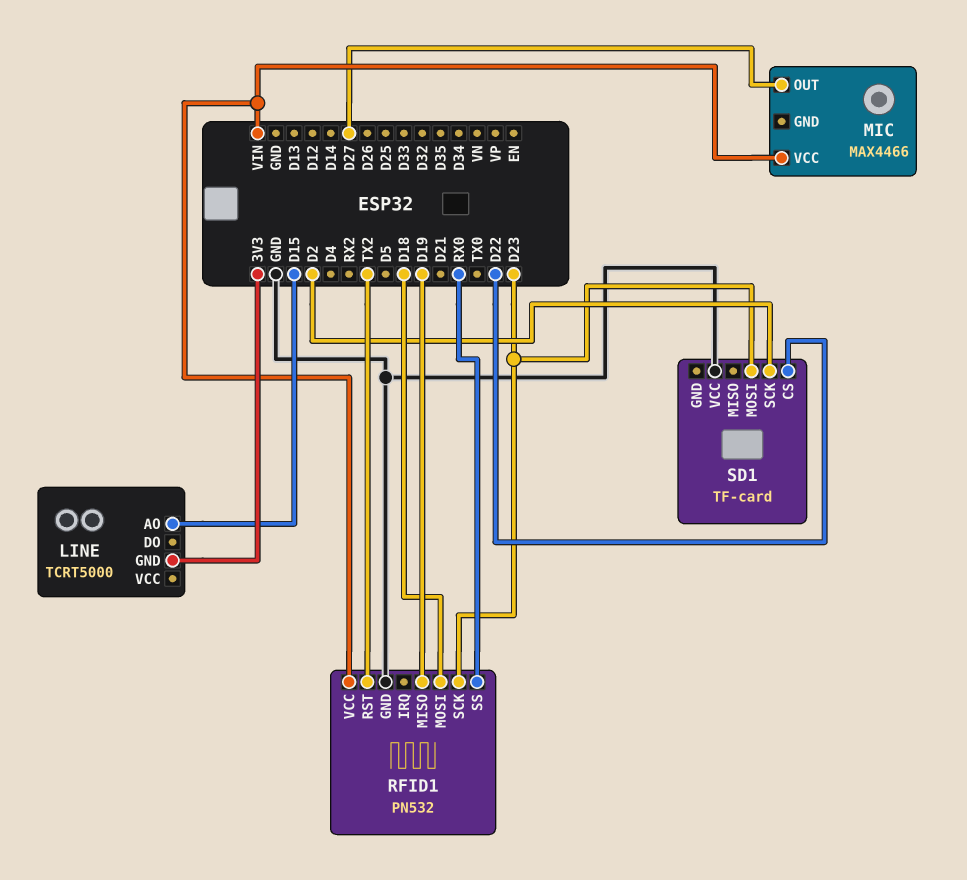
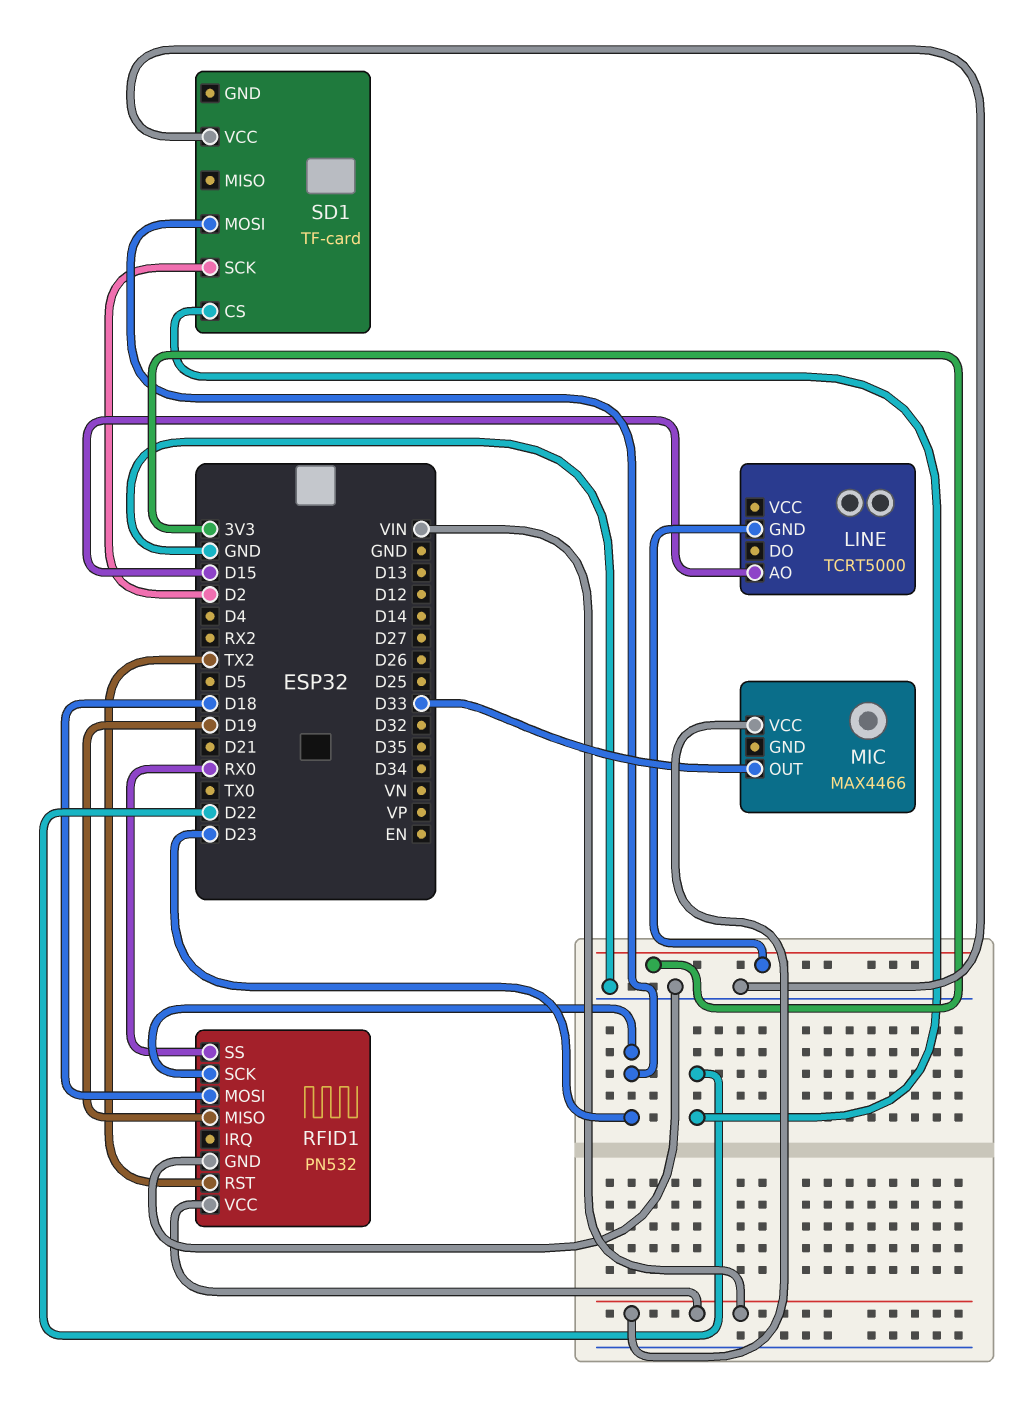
MIC pin OUT: D27 -> D33

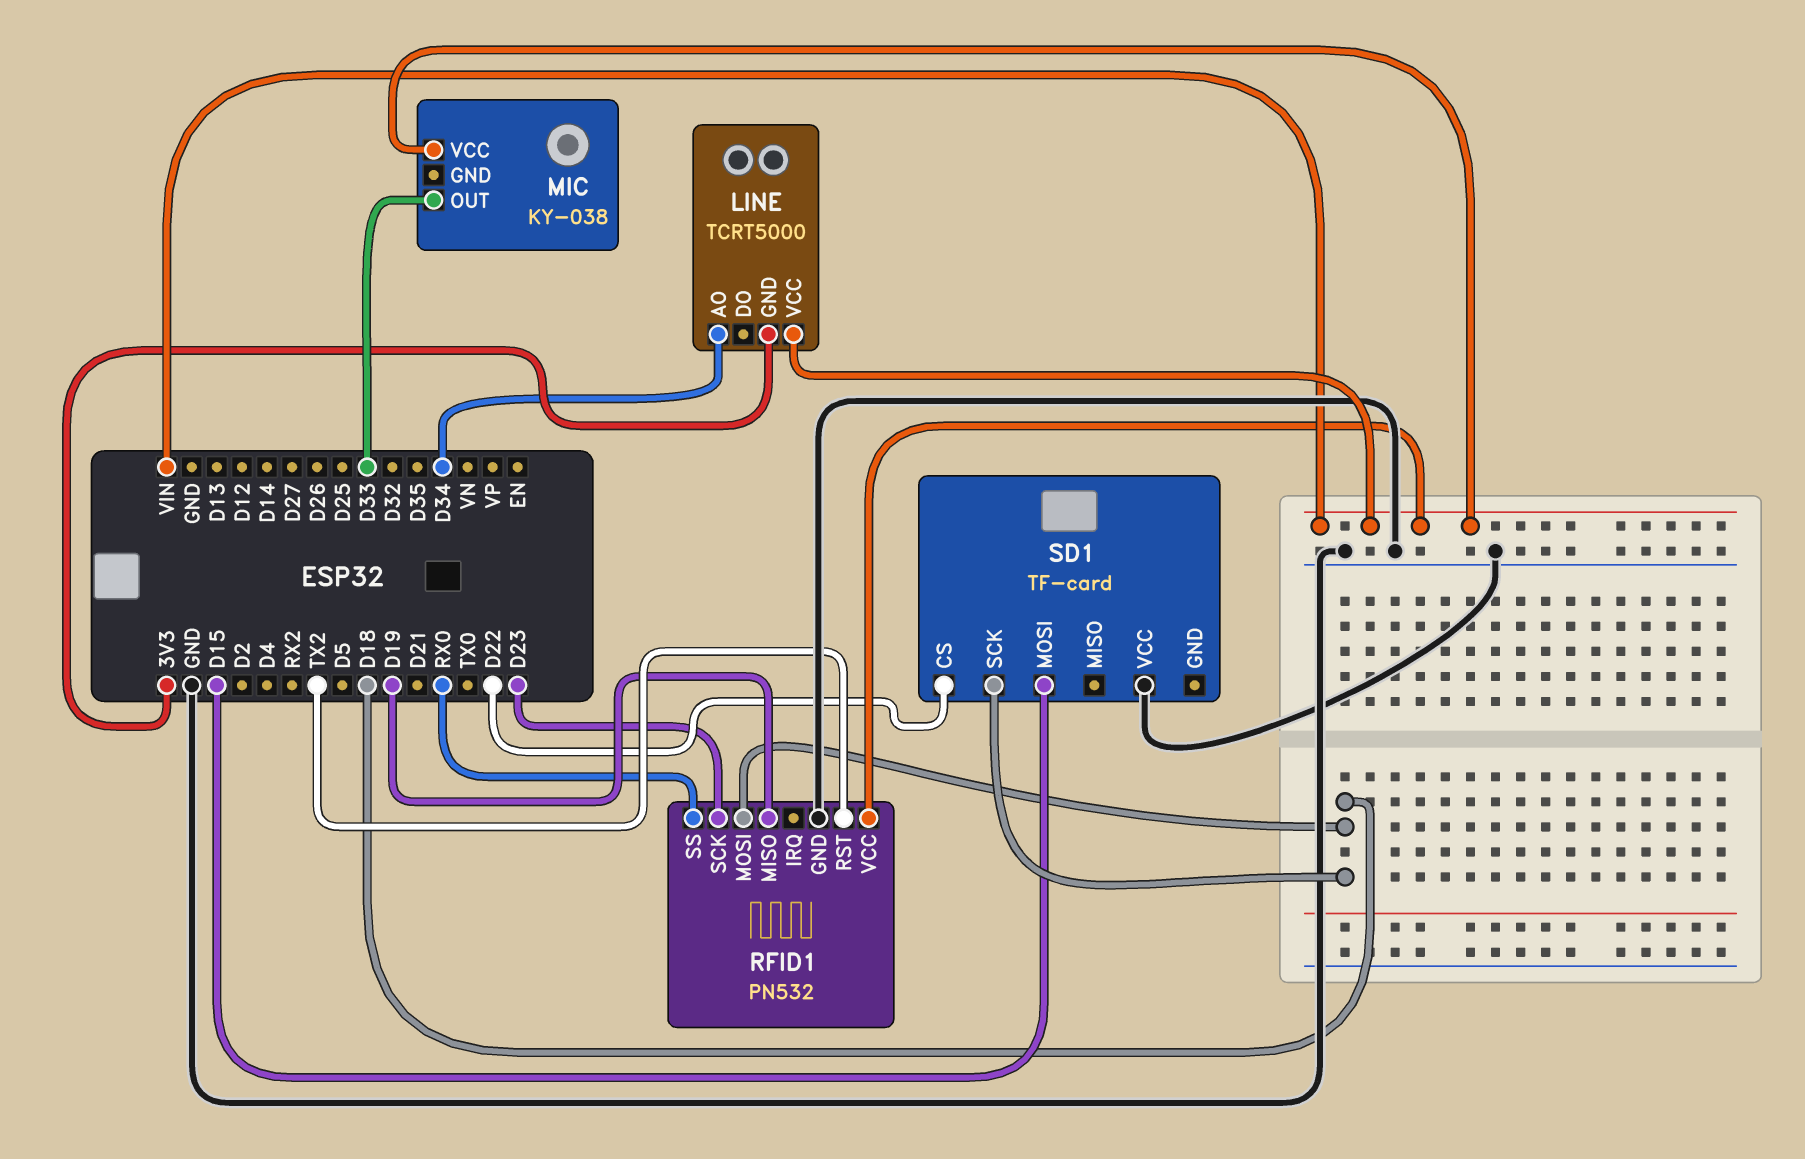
LINE pin AO: D15 -> D34
LINE pin VCC: none -> VIN
MIC: MAX4466 -> KY-038
SD1 pin MOSI: D23 -> D15
SD1 pin SCK: D2 -> D18

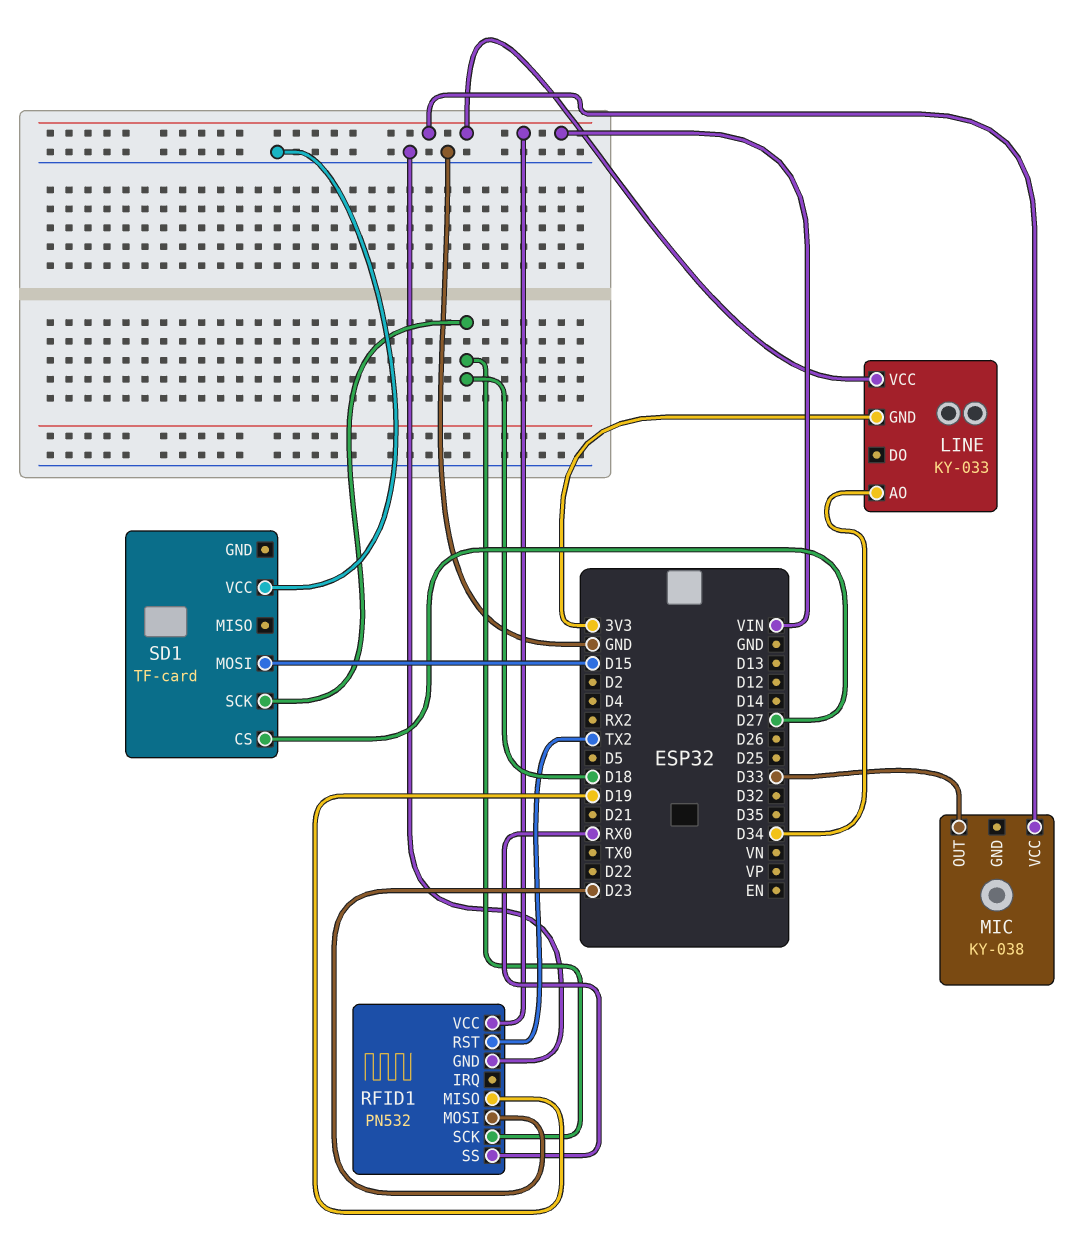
LINE: TCRT5000 -> KY-033
RFID1 pin MOSI: D18 -> D23
RFID1 pin SCK: D23 -> D18
SD1 pin CS: D22 -> D27

